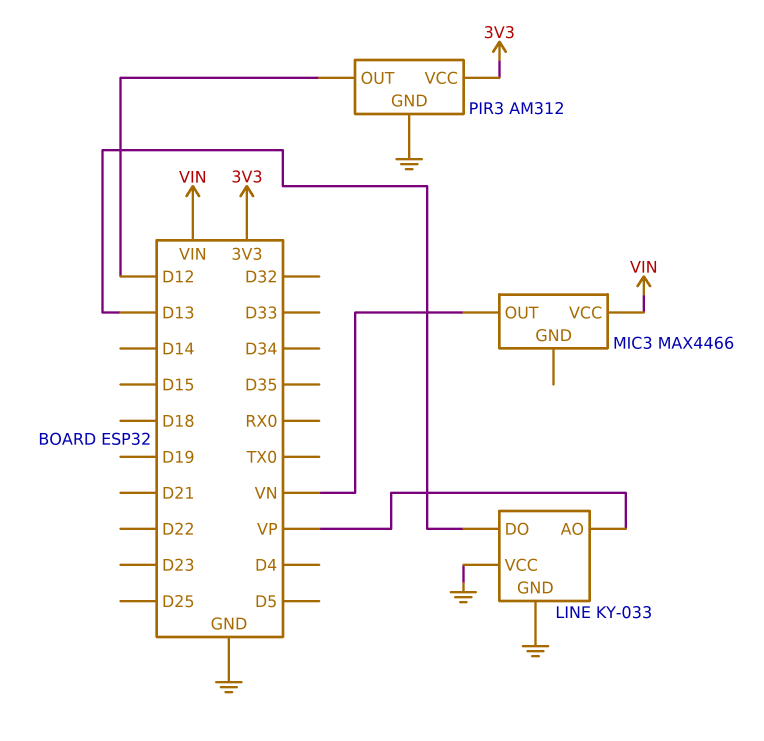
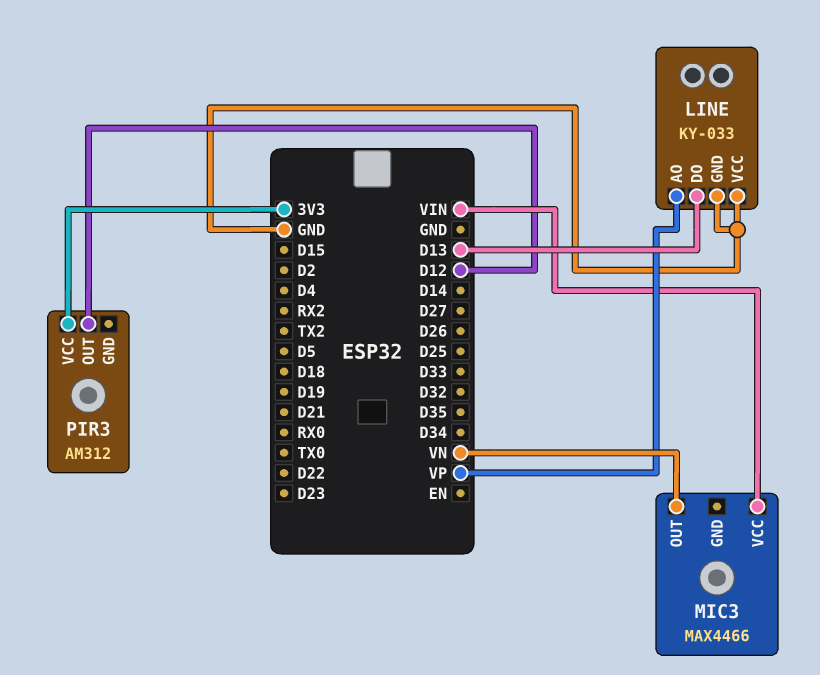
PIR3 pin GND: GND -> none

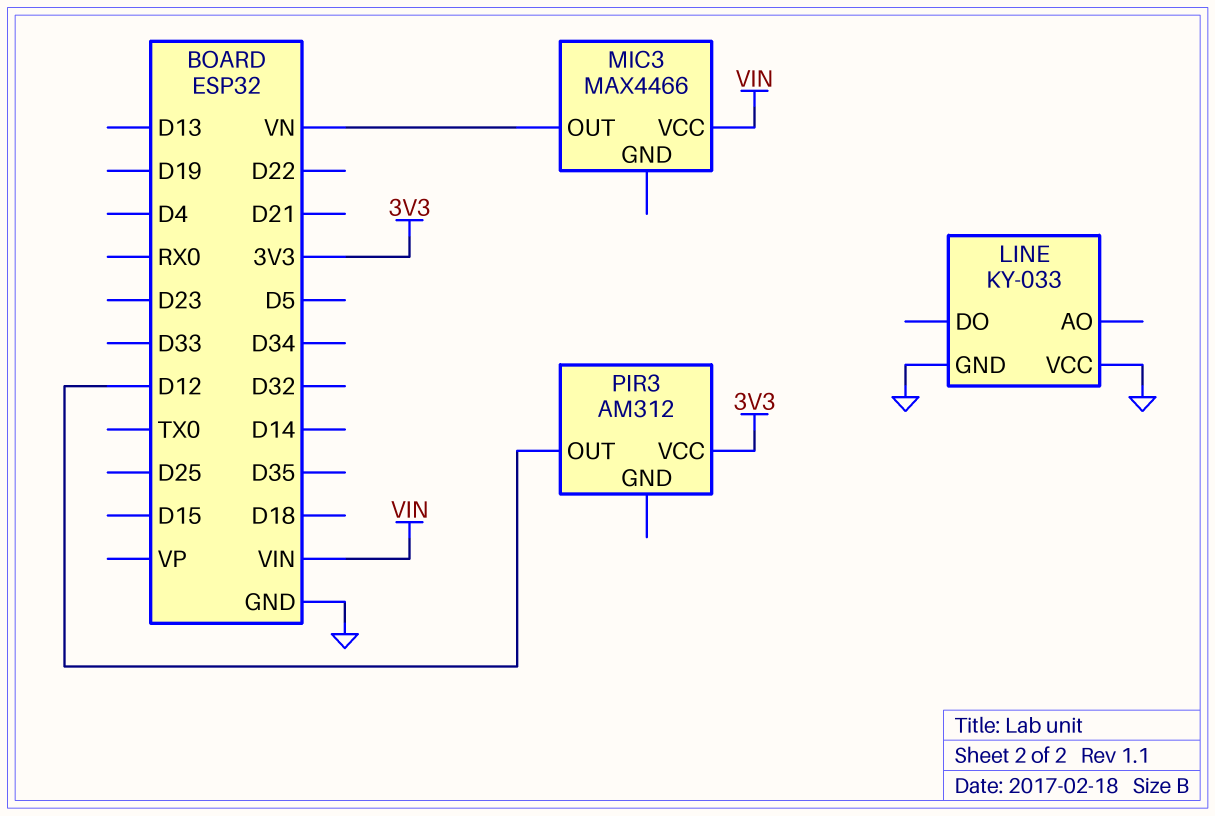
LINE pin AO: VP -> none
LINE pin DO: D13 -> none

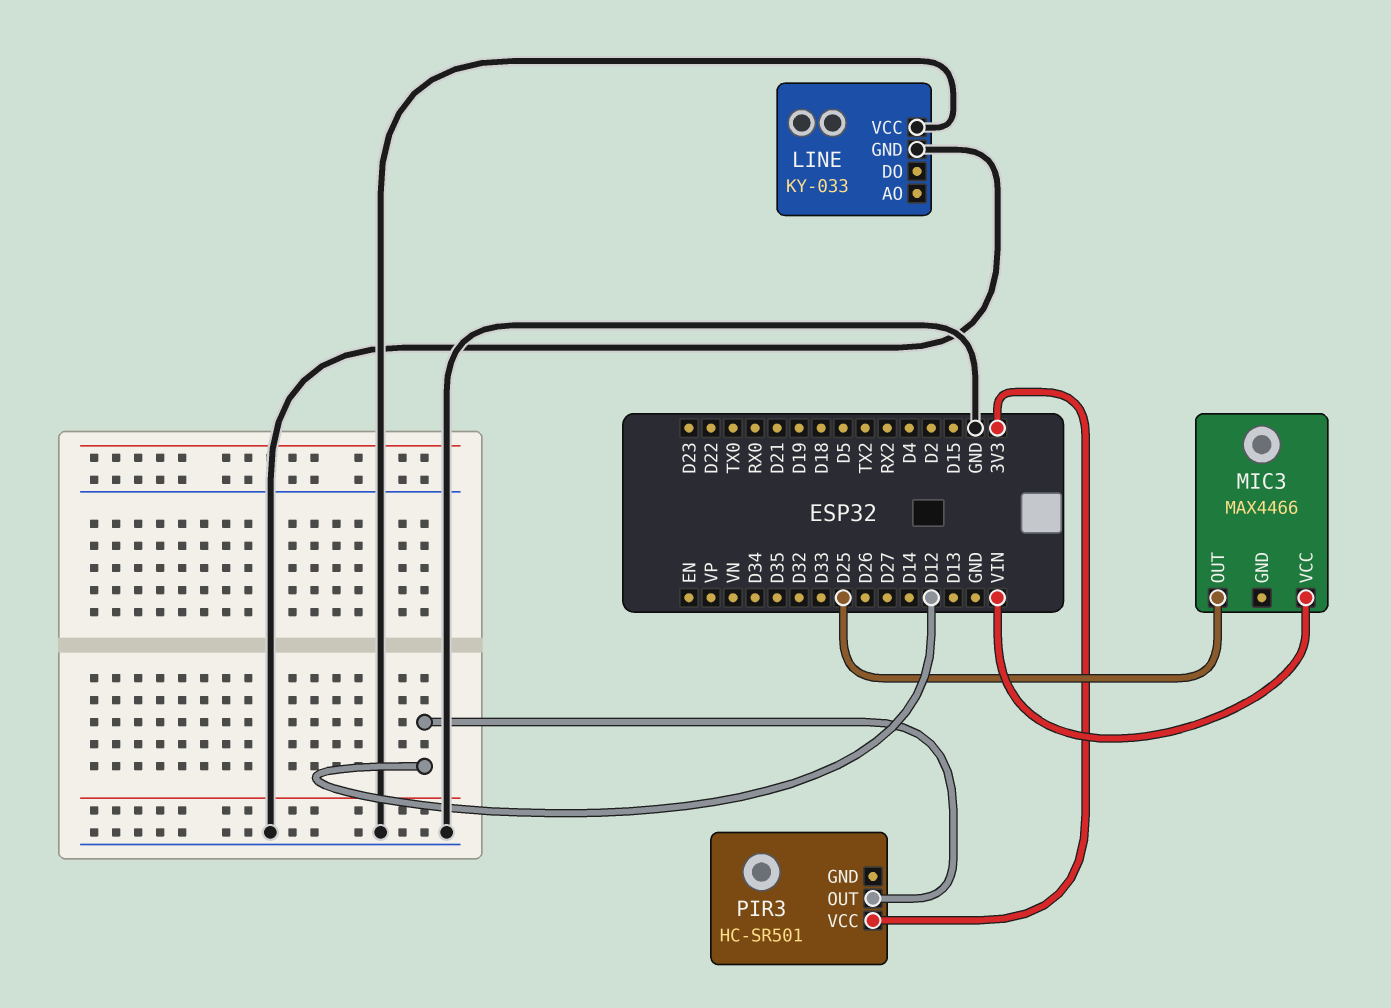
MIC3 pin OUT: VN -> D25
PIR3: AM312 -> HC-SR501

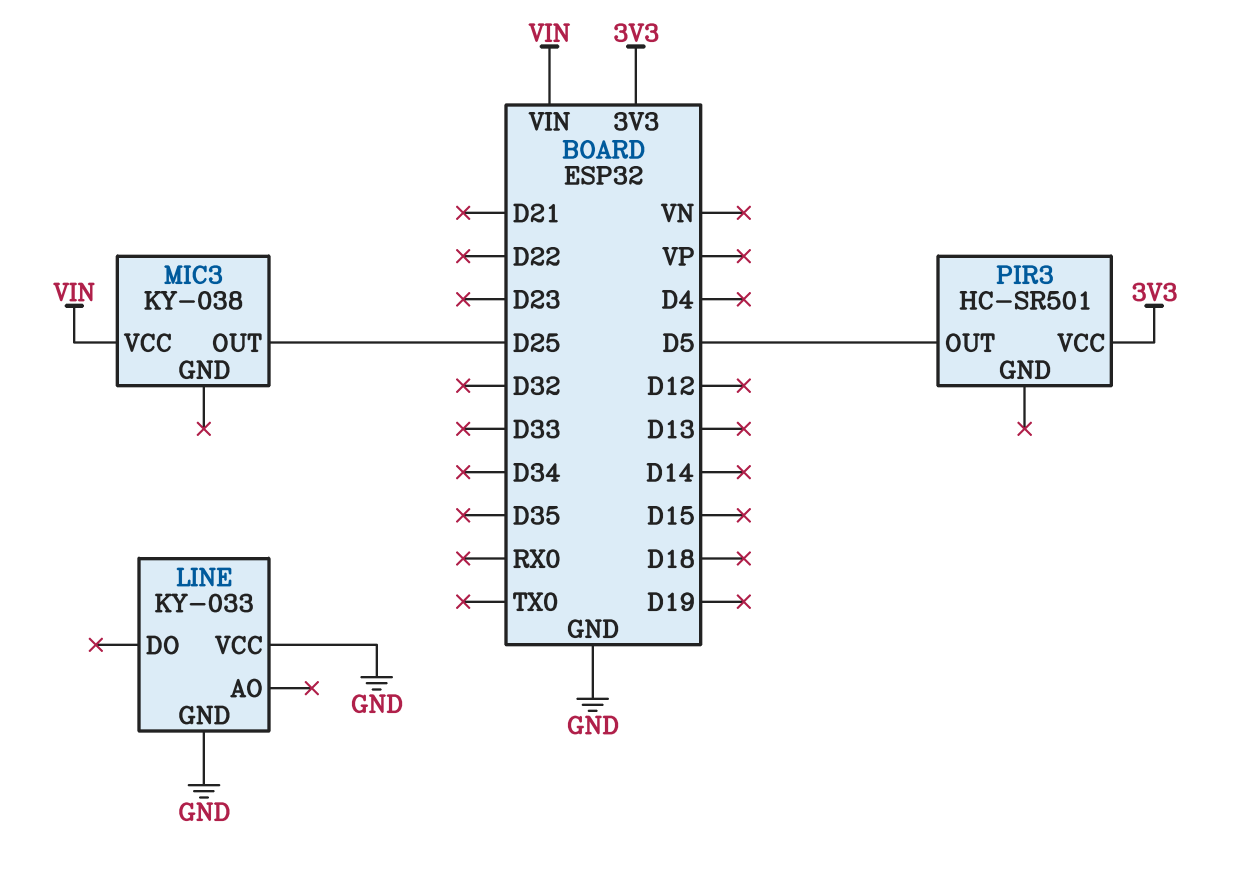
MIC3: MAX4466 -> KY-038
PIR3 pin OUT: D12 -> D5

